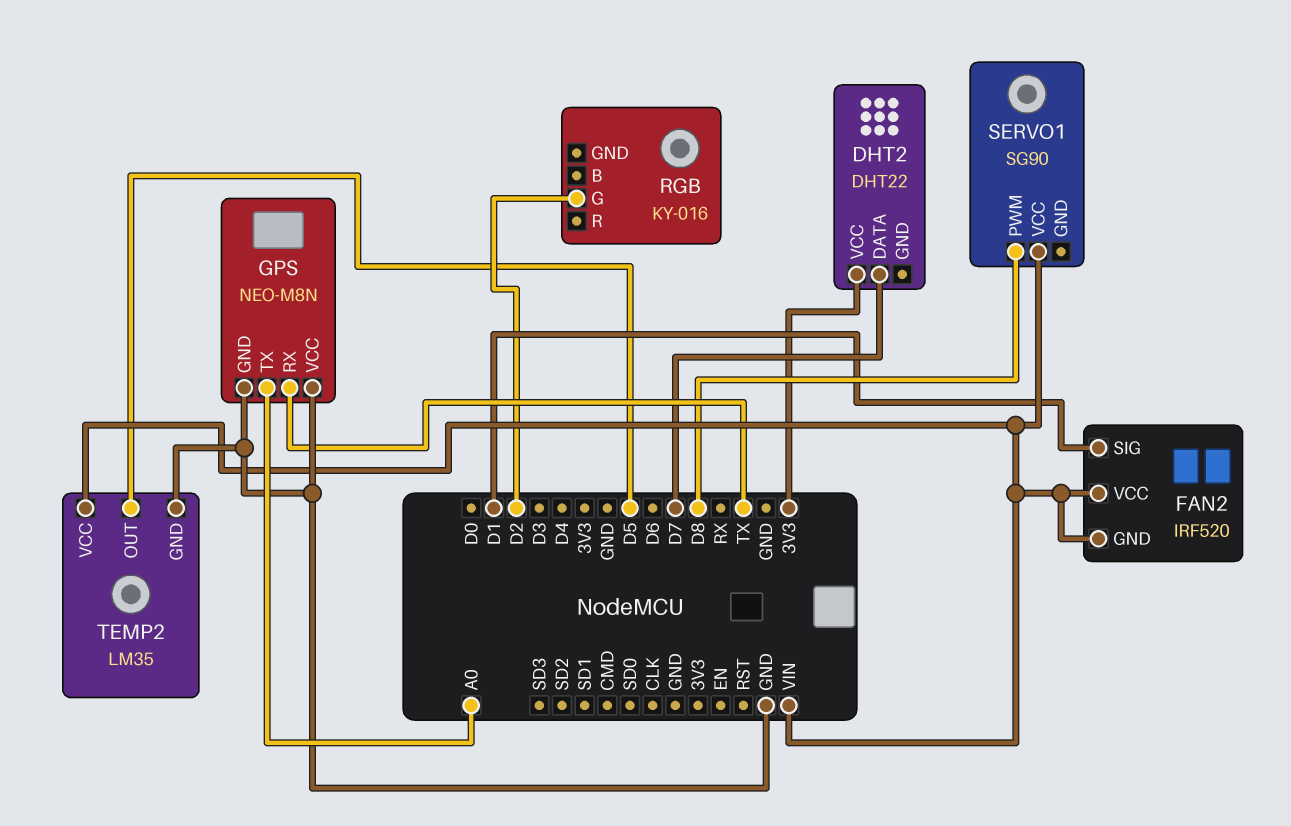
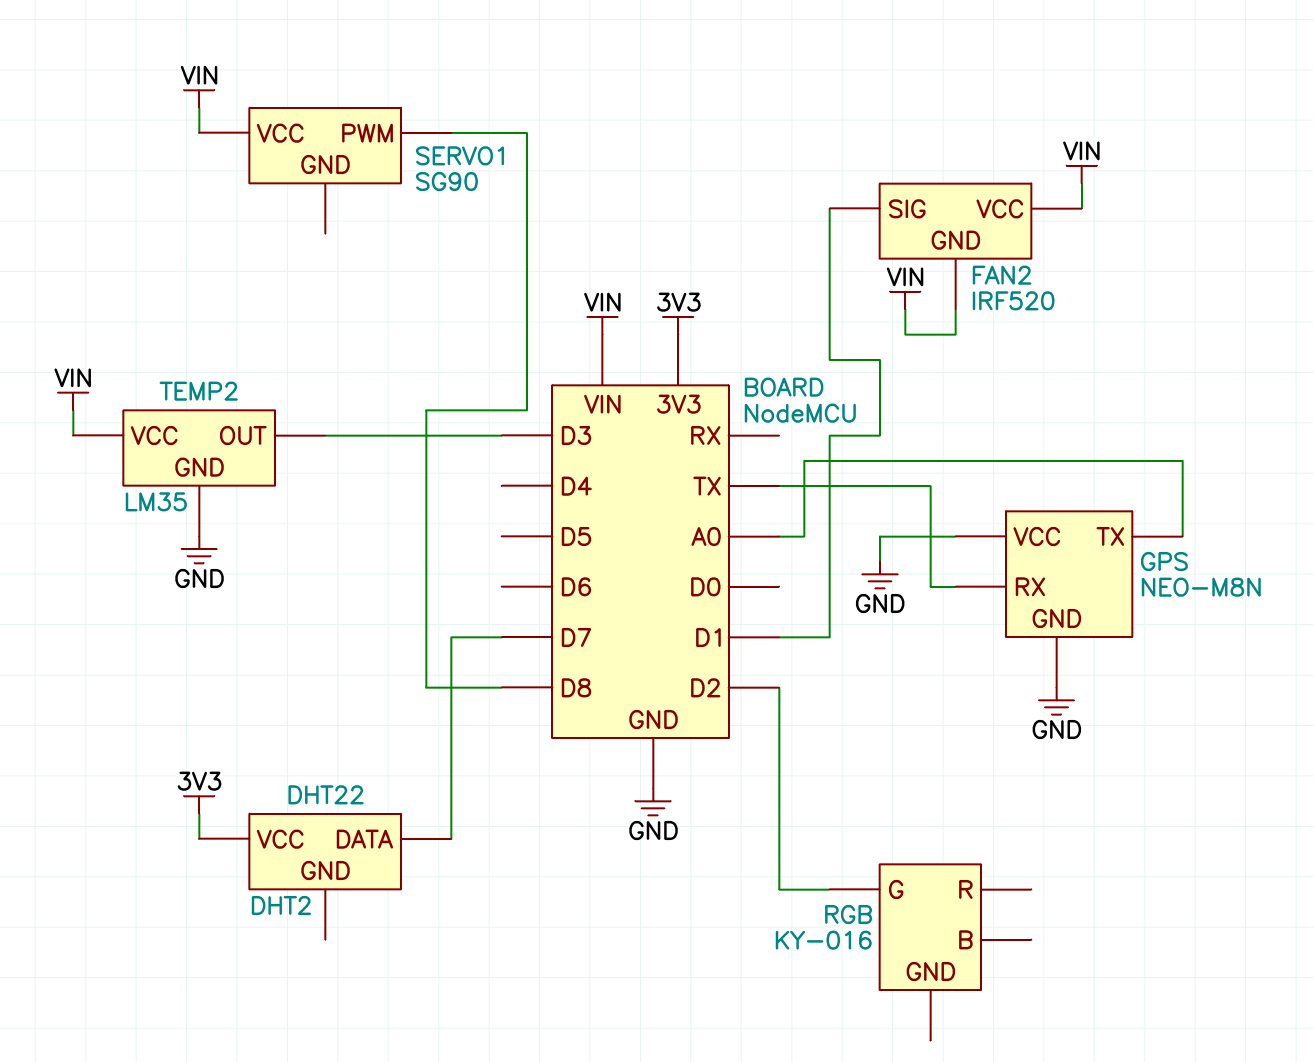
TEMP2 pin OUT: D5 -> D3

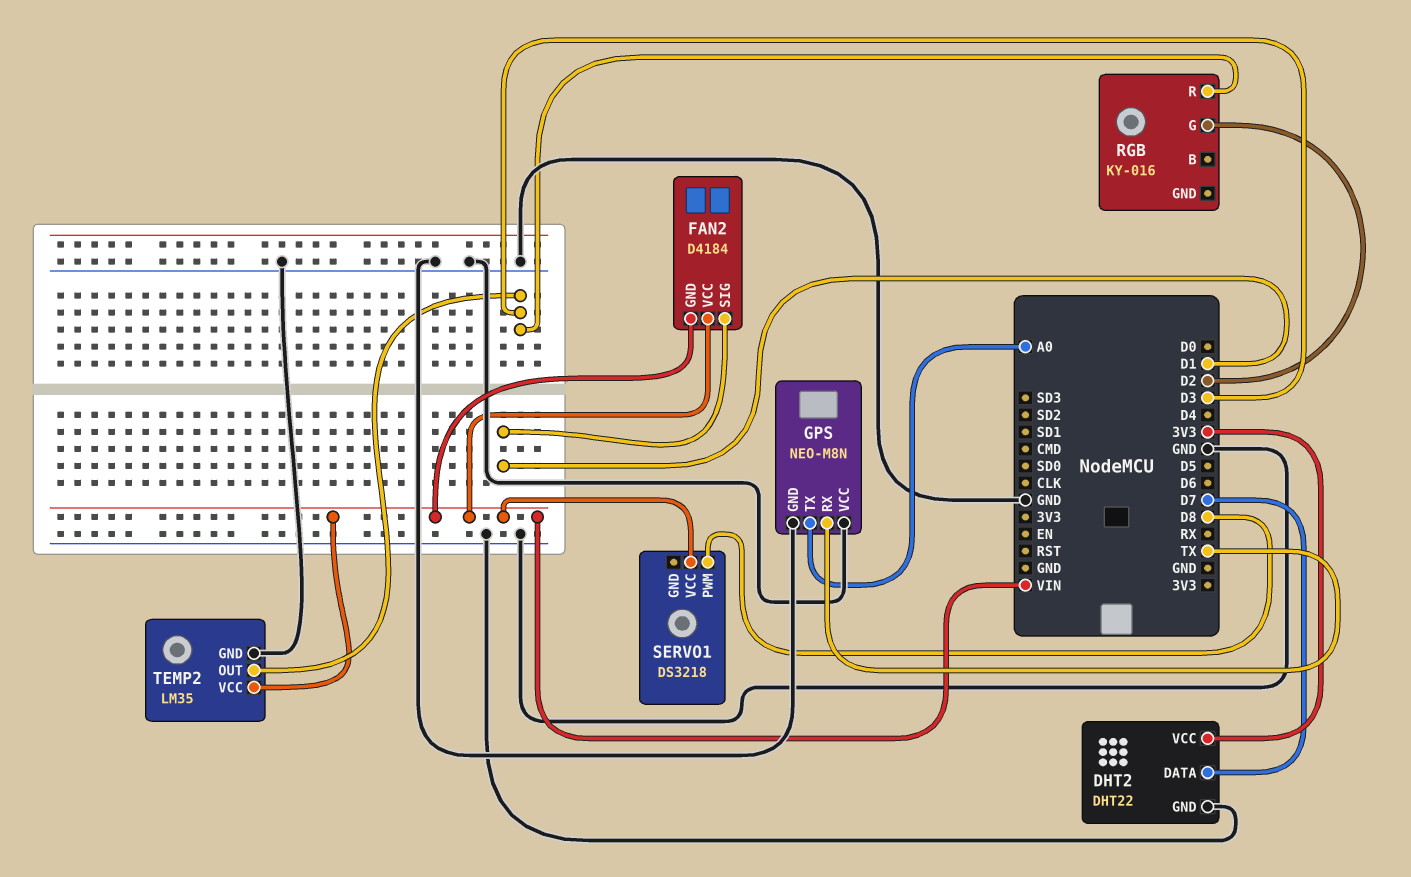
DHT2 pin GND: none -> GND
FAN2: IRF520 -> D4184
RGB pin R: none -> D3
SERVO1: SG90 -> DS3218

